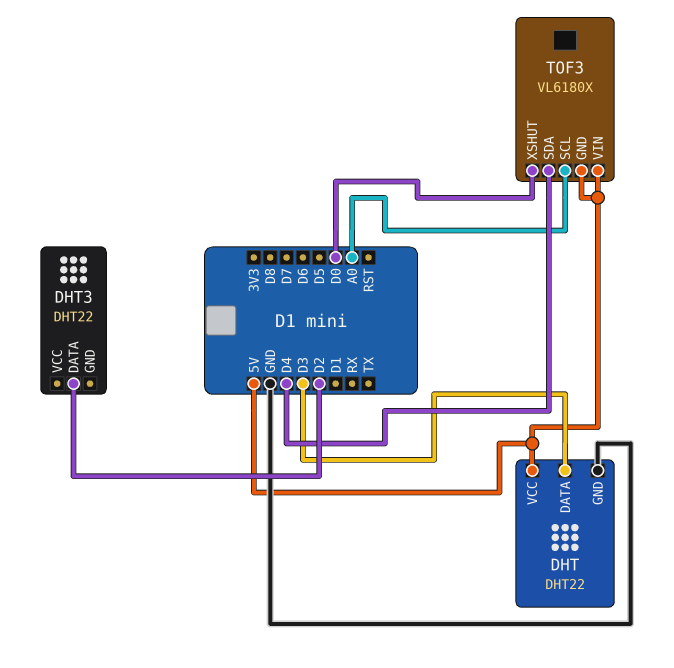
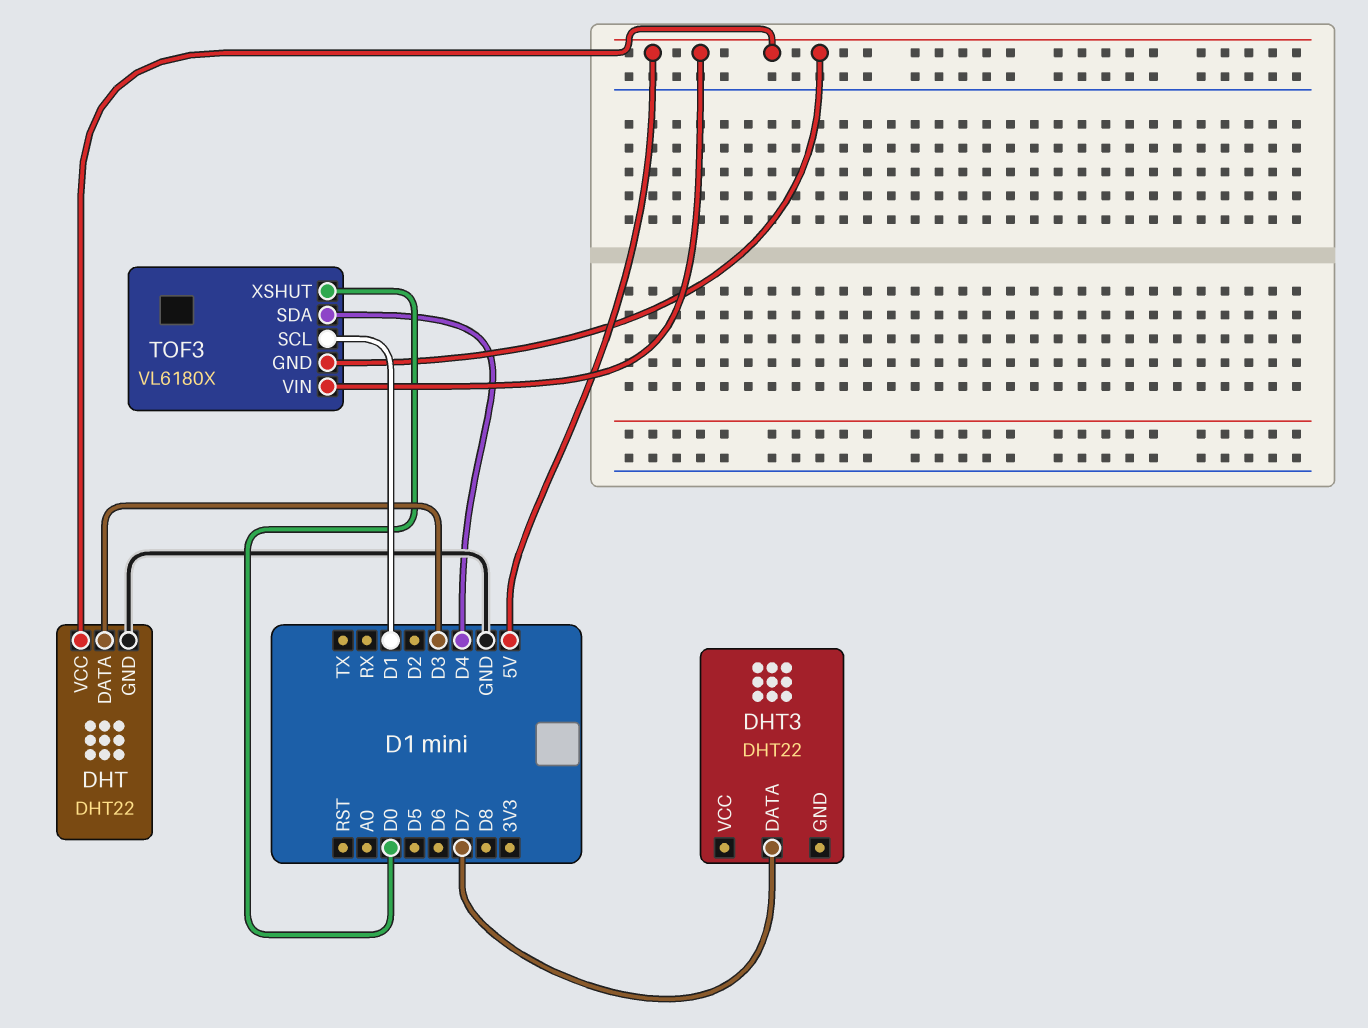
DHT3 pin DATA: D2 -> D7
TOF3 pin SCL: A0 -> D1

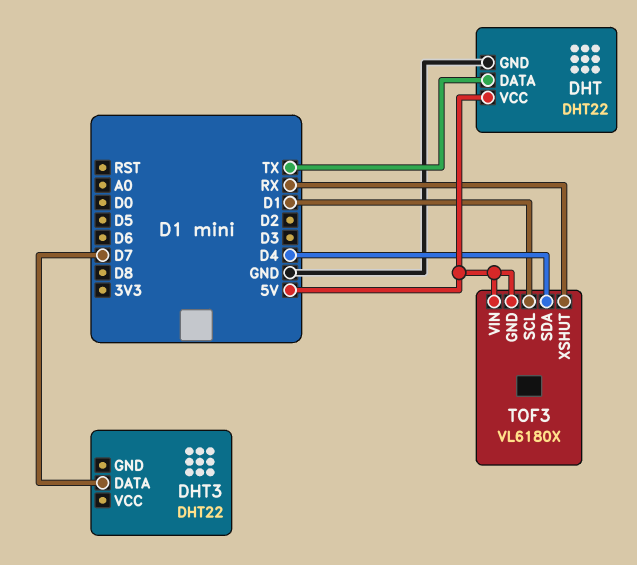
DHT pin DATA: D3 -> TX
TOF3 pin XSHUT: D0 -> RX

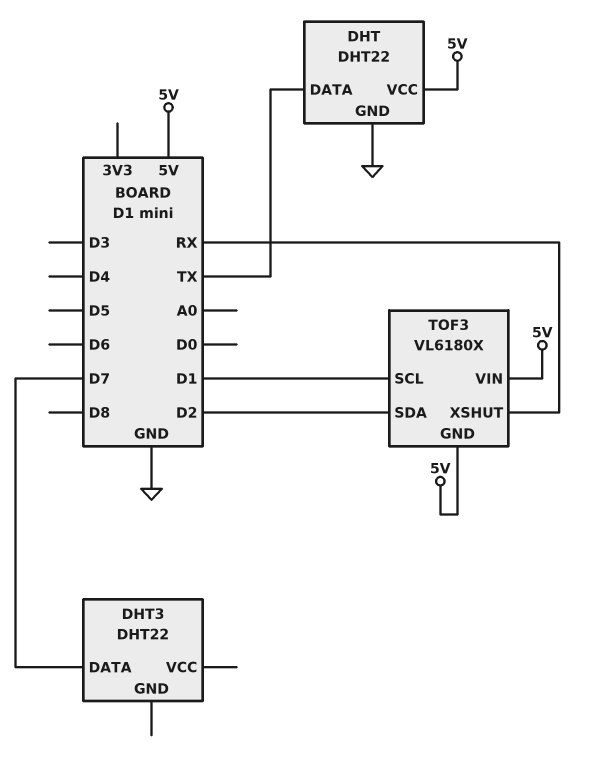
TOF3 pin SDA: D4 -> D2

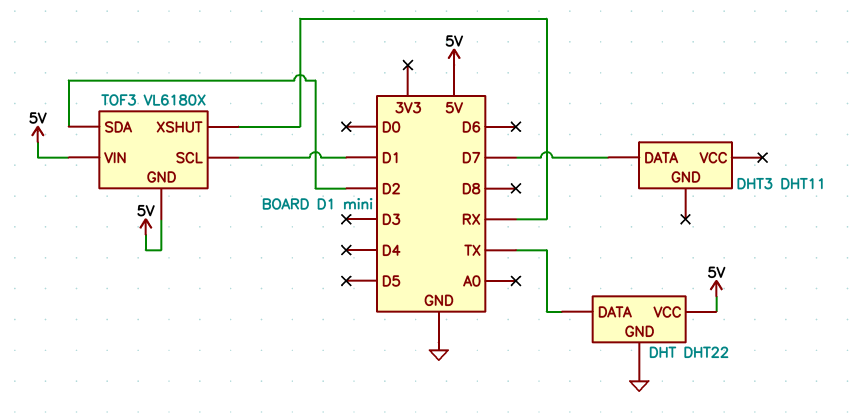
DHT3: DHT22 -> DHT11

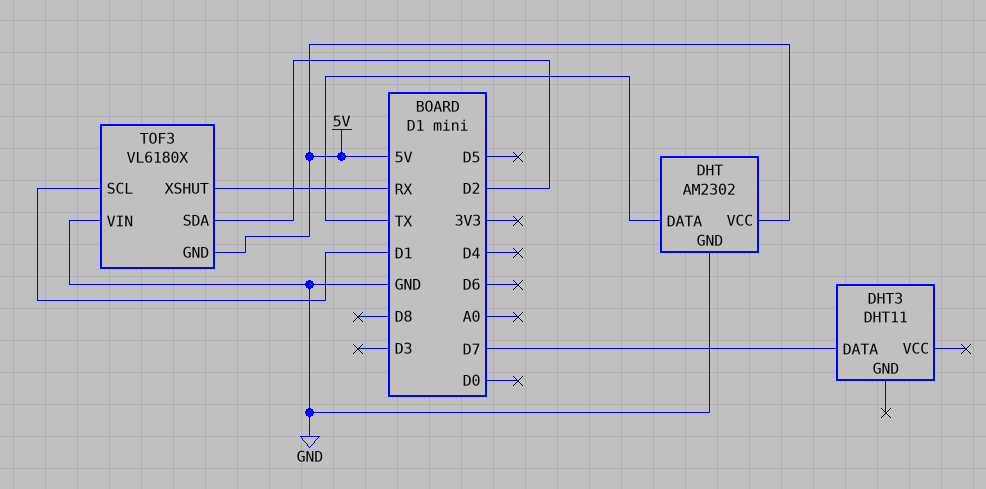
DHT: DHT22 -> AM2302
TOF3 pin VIN: 5V -> GND

